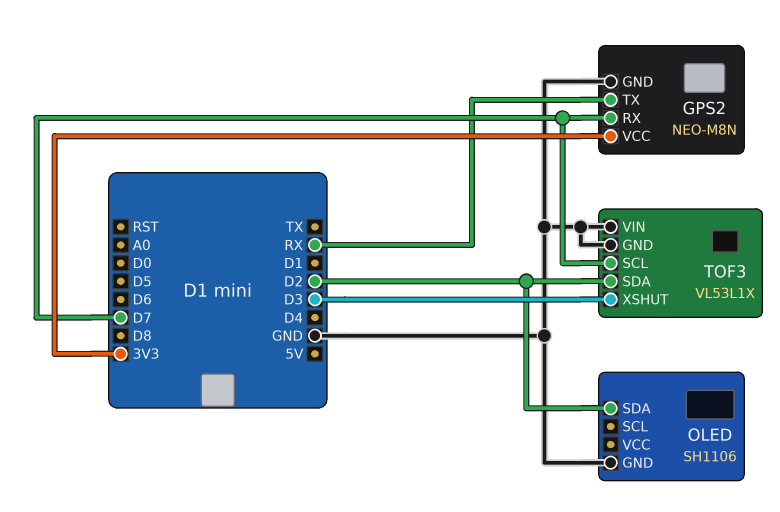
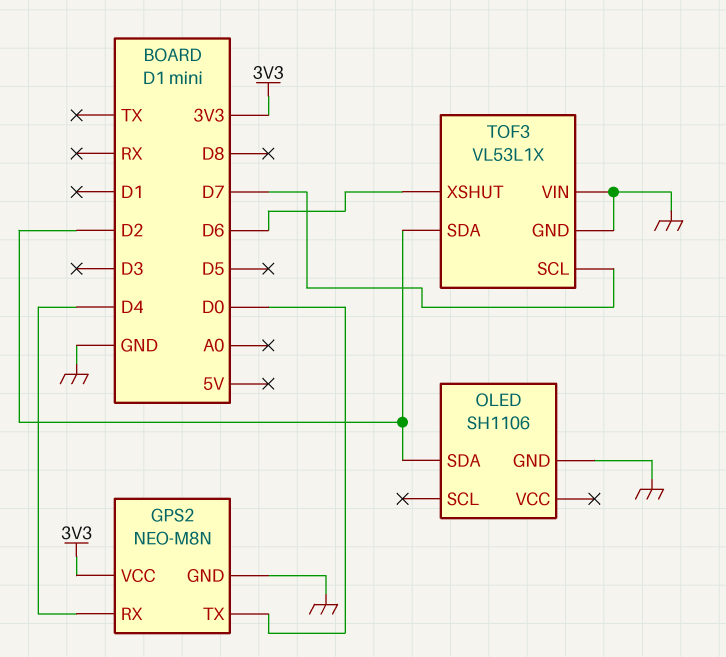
GPS2 pin RX: D7 -> D4
GPS2 pin TX: RX -> D0
TOF3 pin XSHUT: D3 -> D6

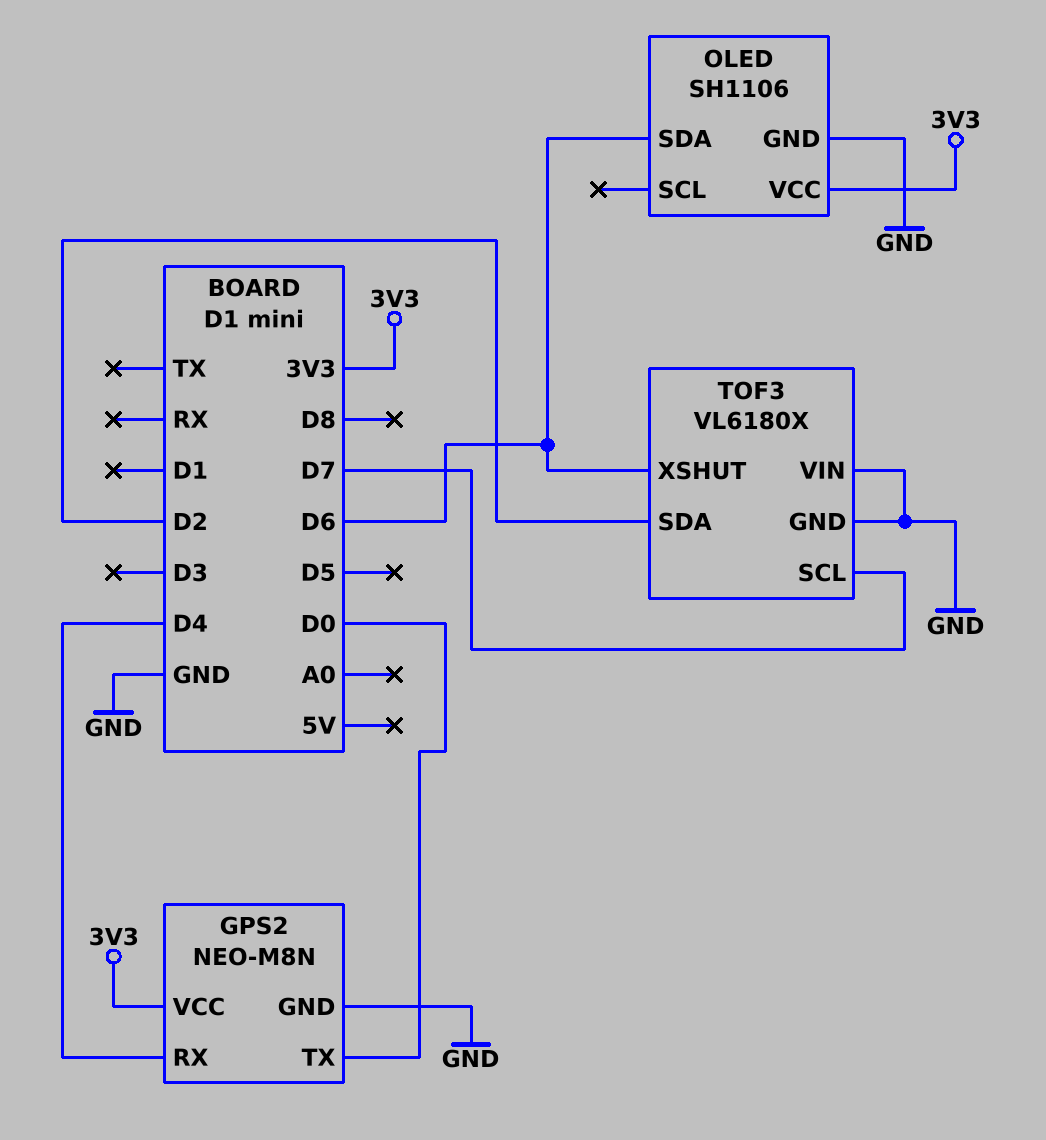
OLED pin SDA: D2 -> D6
OLED pin VCC: none -> 3V3
TOF3: VL53L1X -> VL6180X

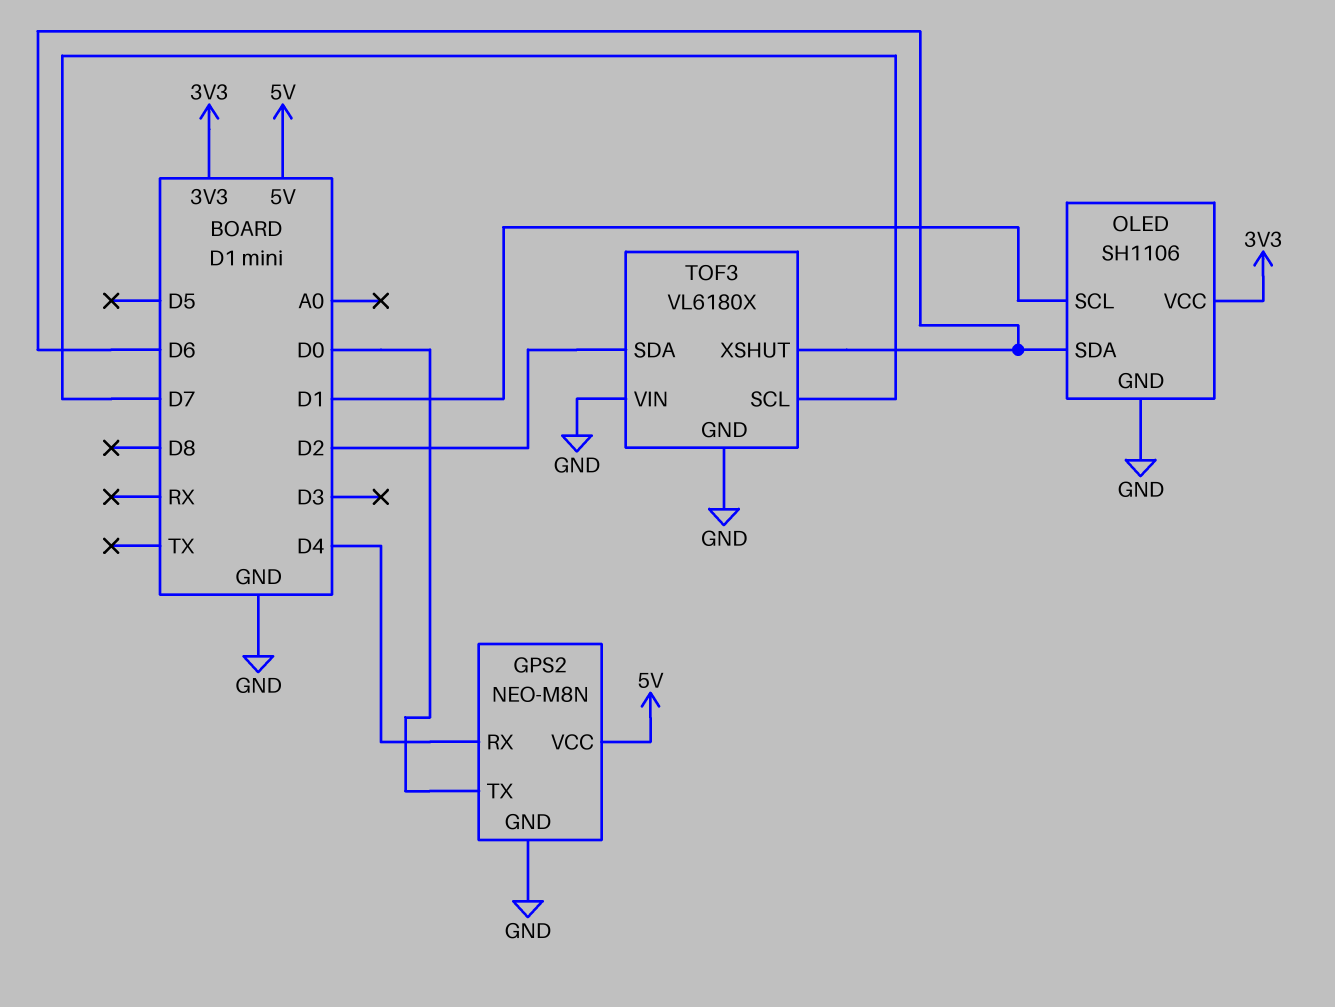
GPS2 pin VCC: 3V3 -> 5V
OLED pin SCL: none -> D1

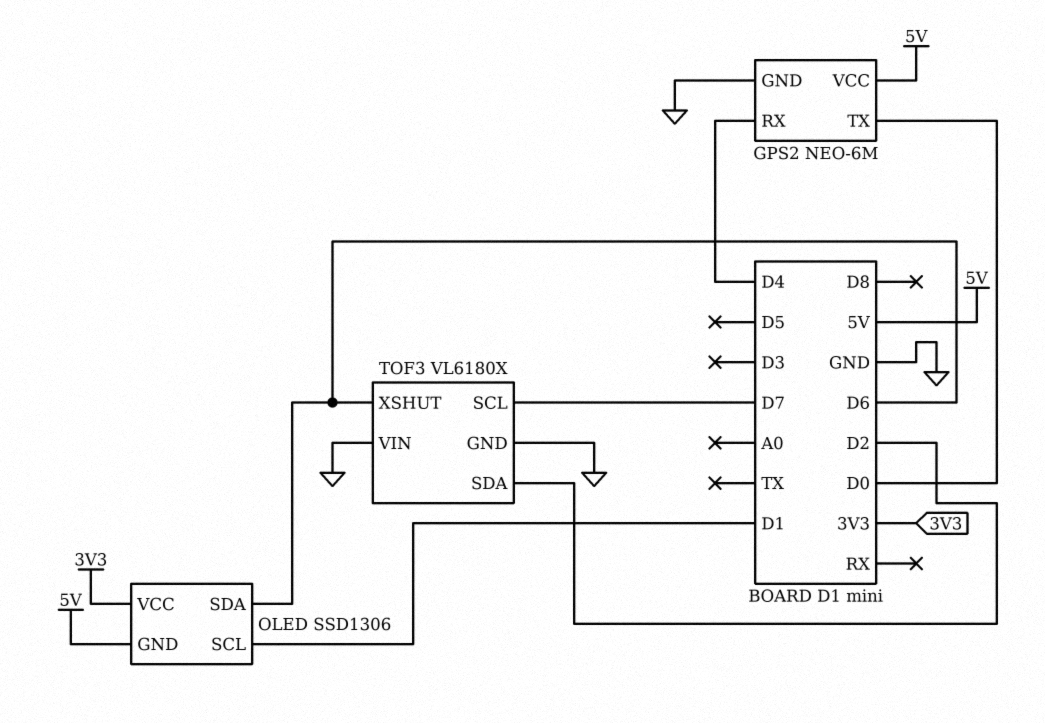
GPS2: NEO-M8N -> NEO-6M
OLED: SH1106 -> SSD1306
OLED pin GND: GND -> 5V

